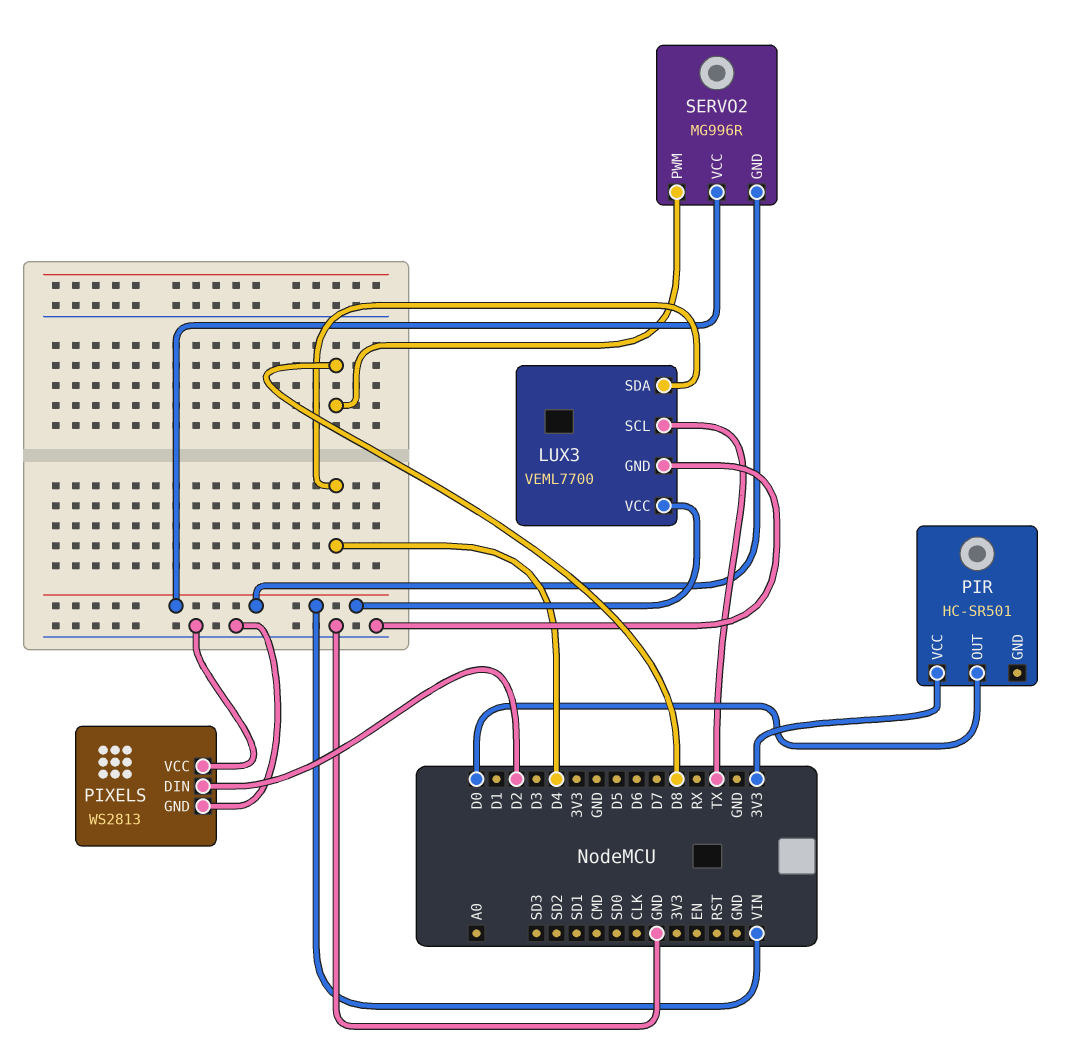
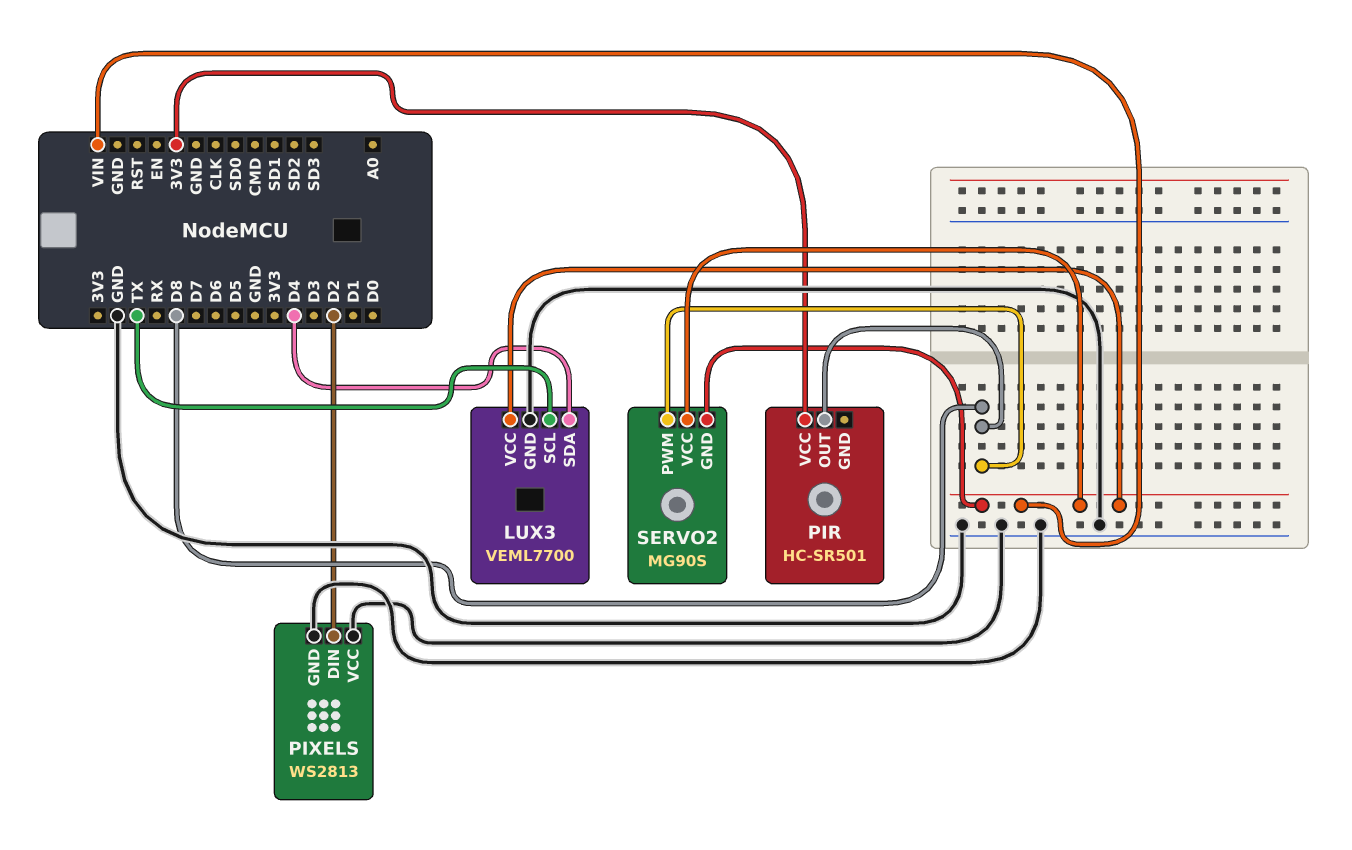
PIR pin OUT: D0 -> D8
SERVO2: MG996R -> MG90S

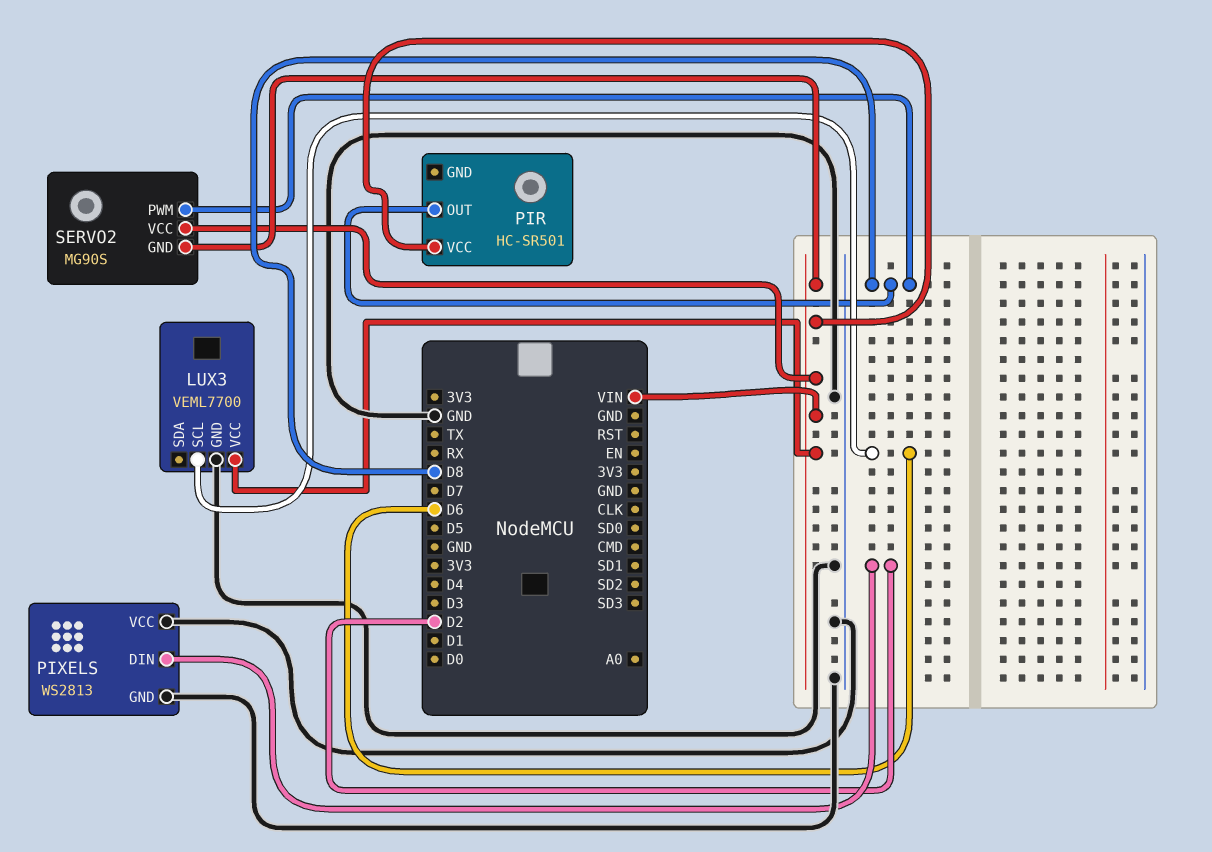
LUX3 pin SCL: TX -> D6
LUX3 pin SDA: D4 -> none
PIR pin VCC: 3V3 -> VIN

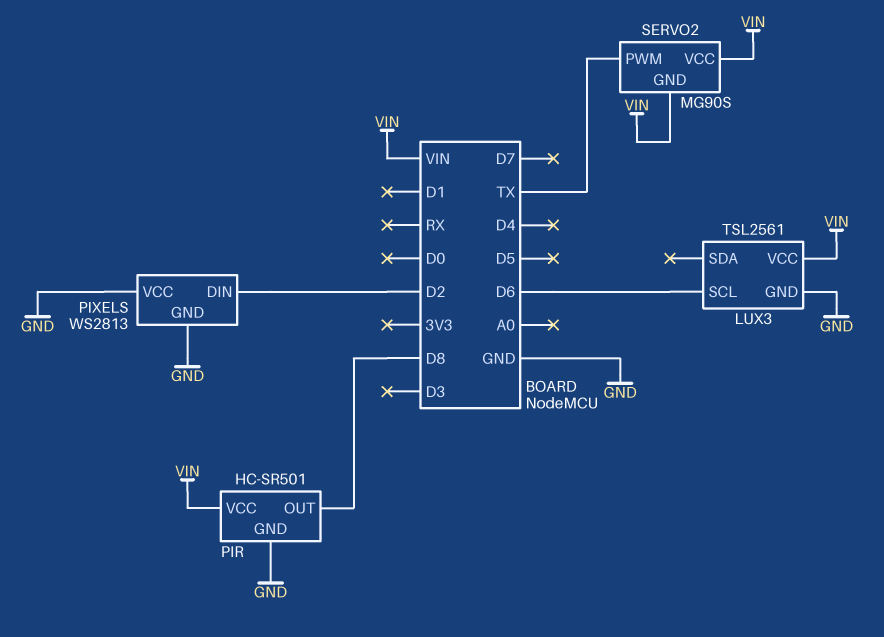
LUX3: VEML7700 -> TSL2561
PIR pin GND: none -> GND
SERVO2 pin PWM: D8 -> TX

